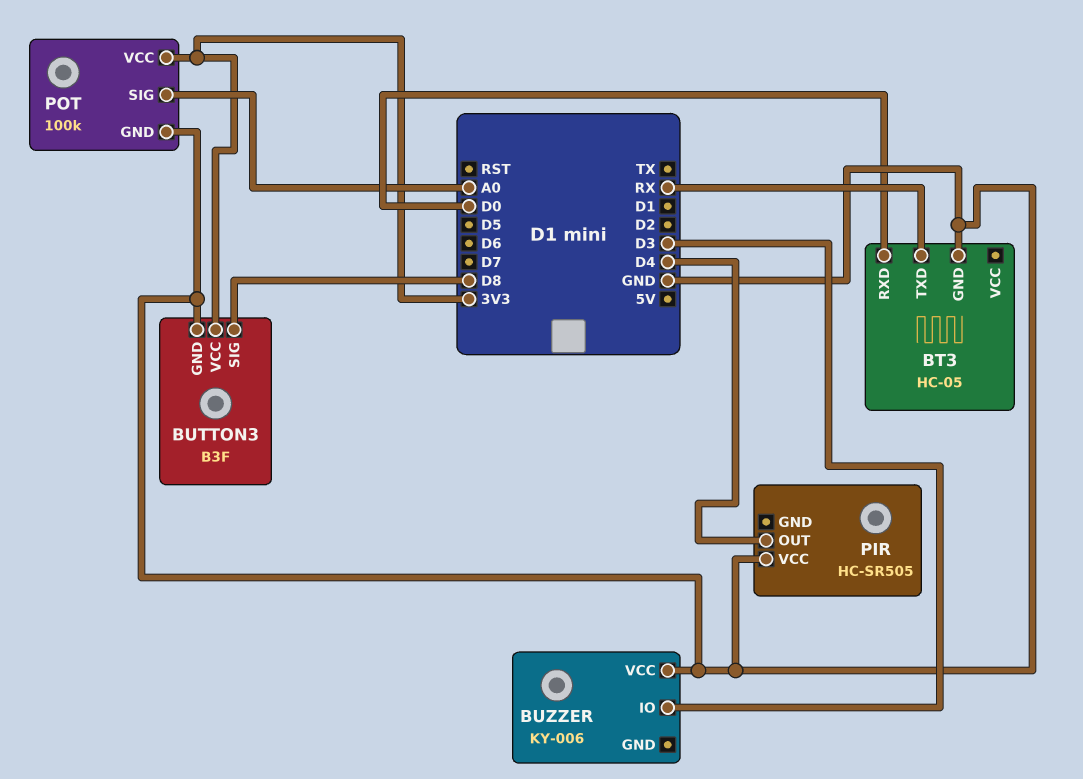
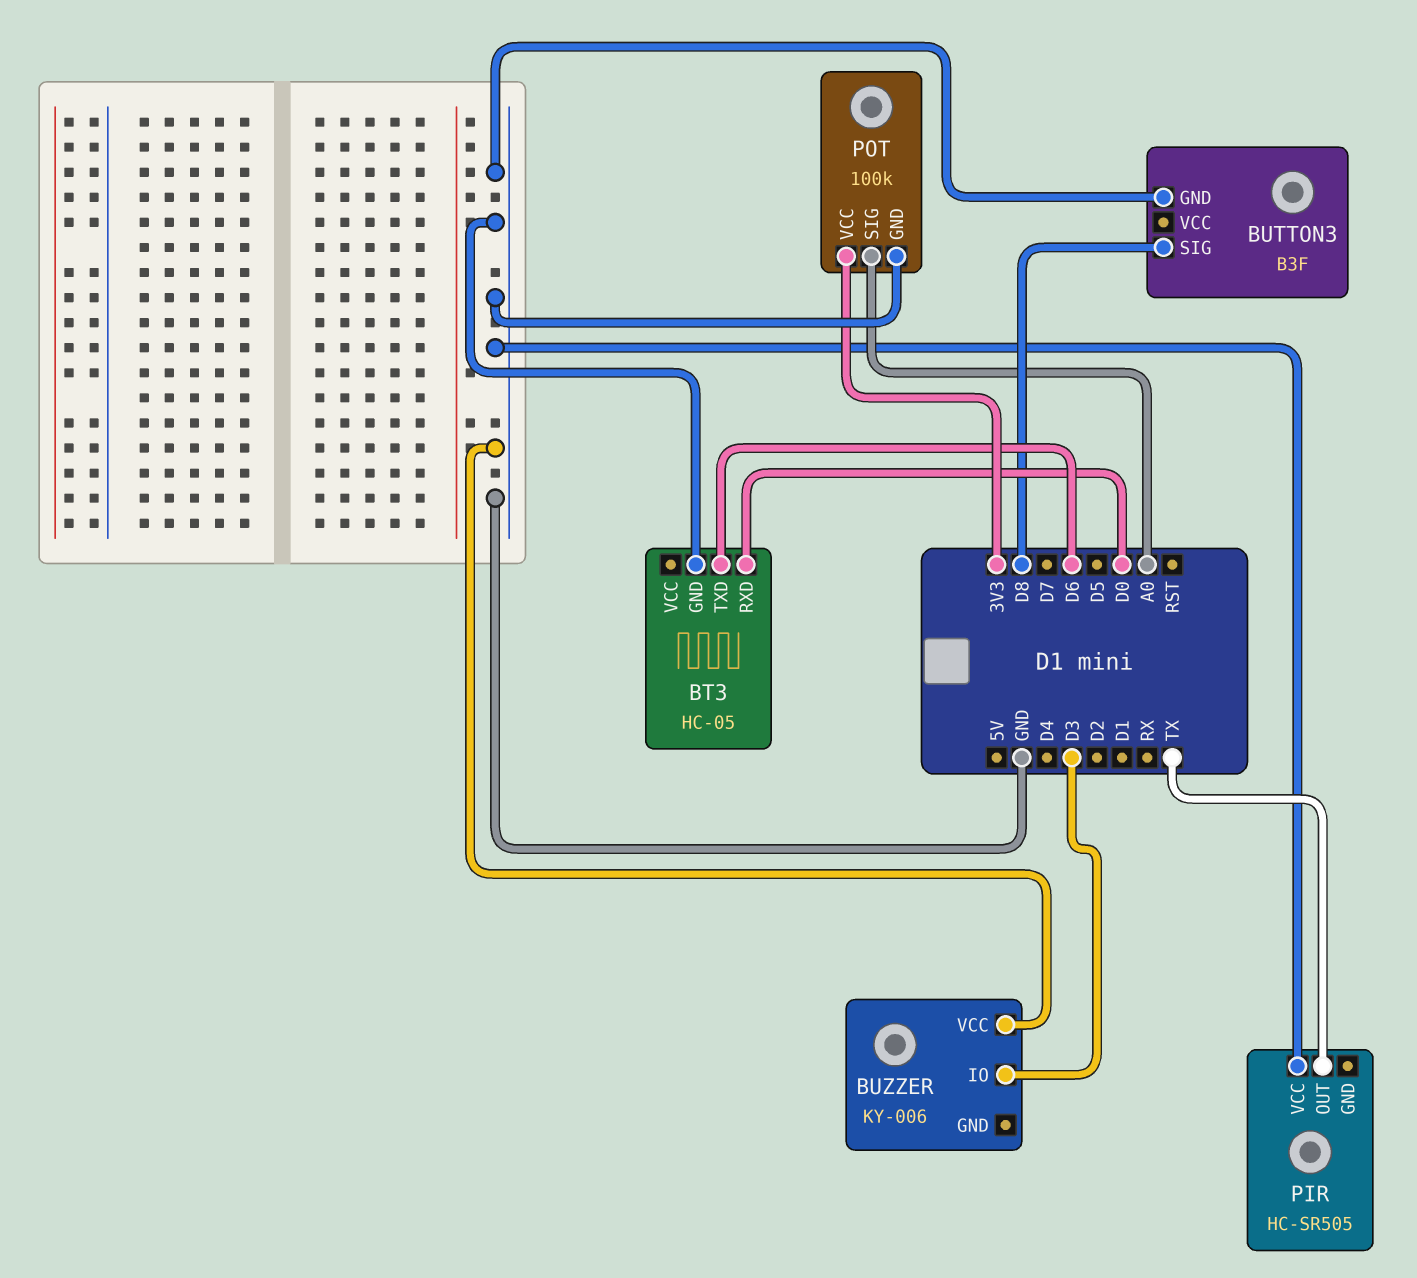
BT3 pin TXD: RX -> D6
BUTTON3 pin VCC: 3V3 -> none
PIR pin OUT: D4 -> TX

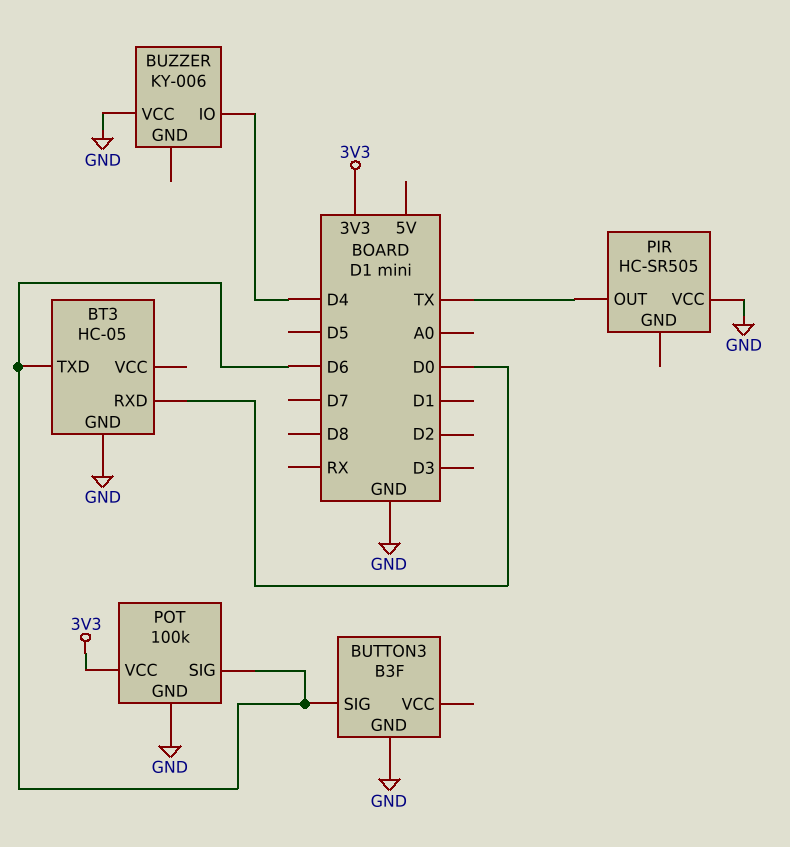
BUTTON3 pin SIG: D8 -> D6
BUZZER pin IO: D3 -> D4
POT pin SIG: A0 -> D6

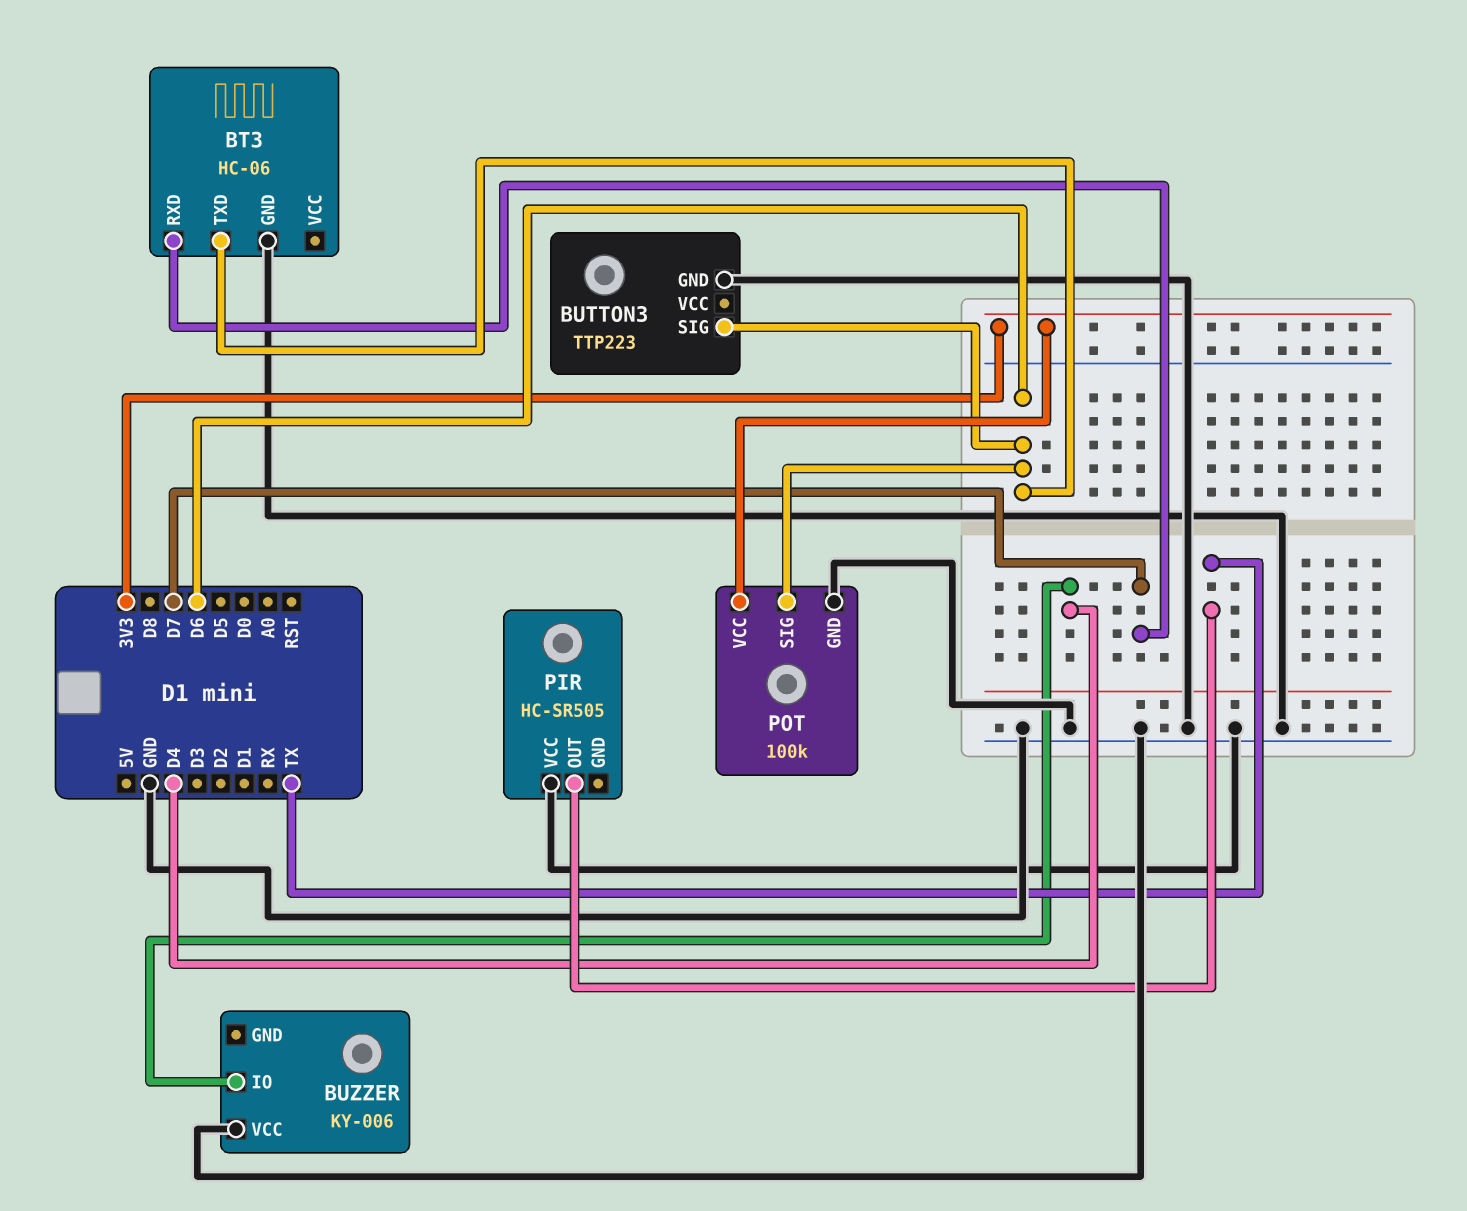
BT3: HC-05 -> HC-06
BT3 pin RXD: D0 -> D7
BUTTON3: B3F -> TTP223

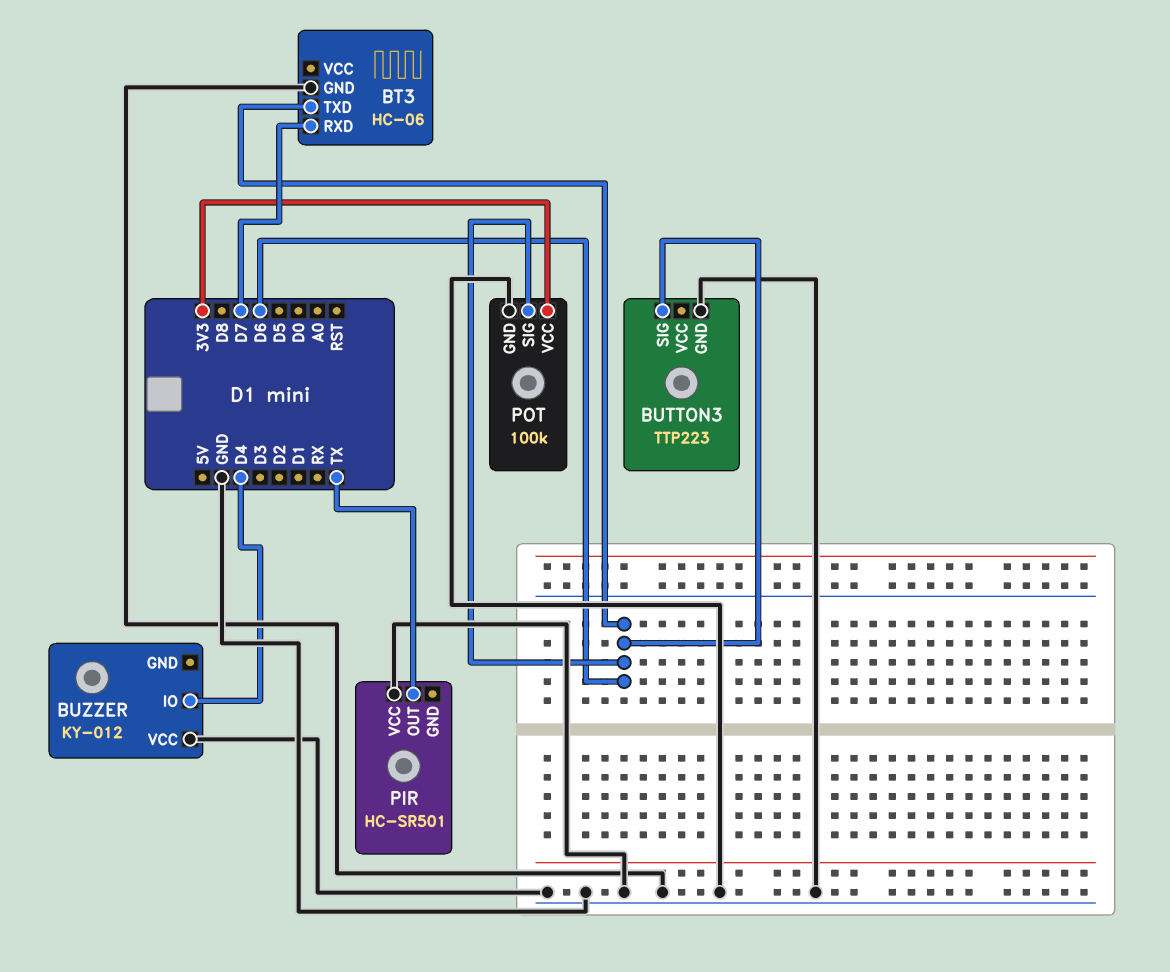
BUZZER: KY-006 -> KY-012
PIR: HC-SR505 -> HC-SR501

